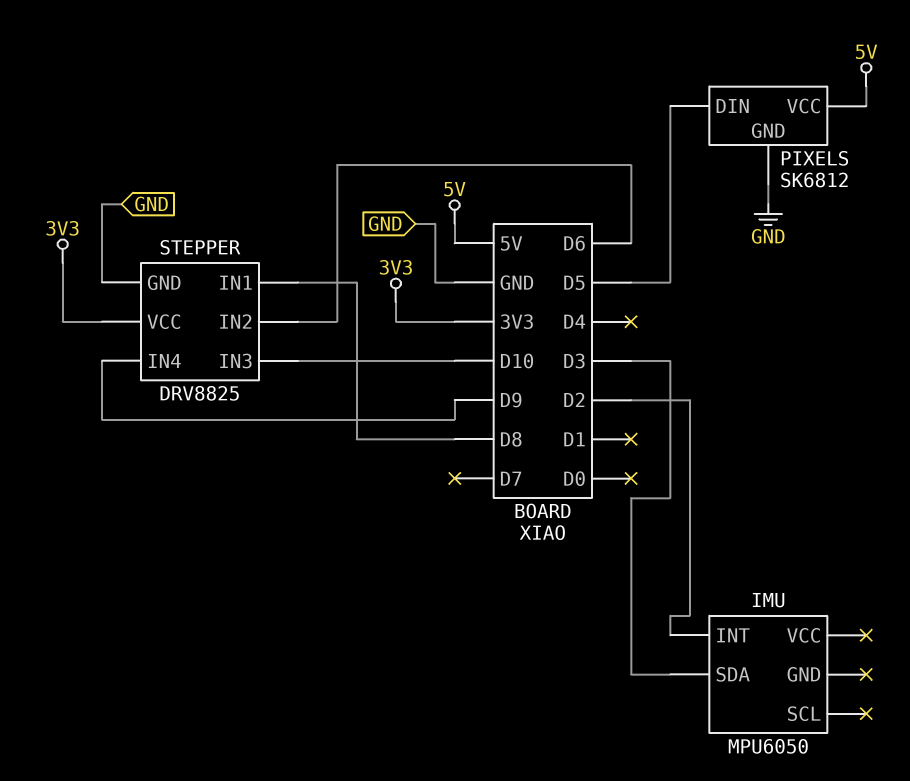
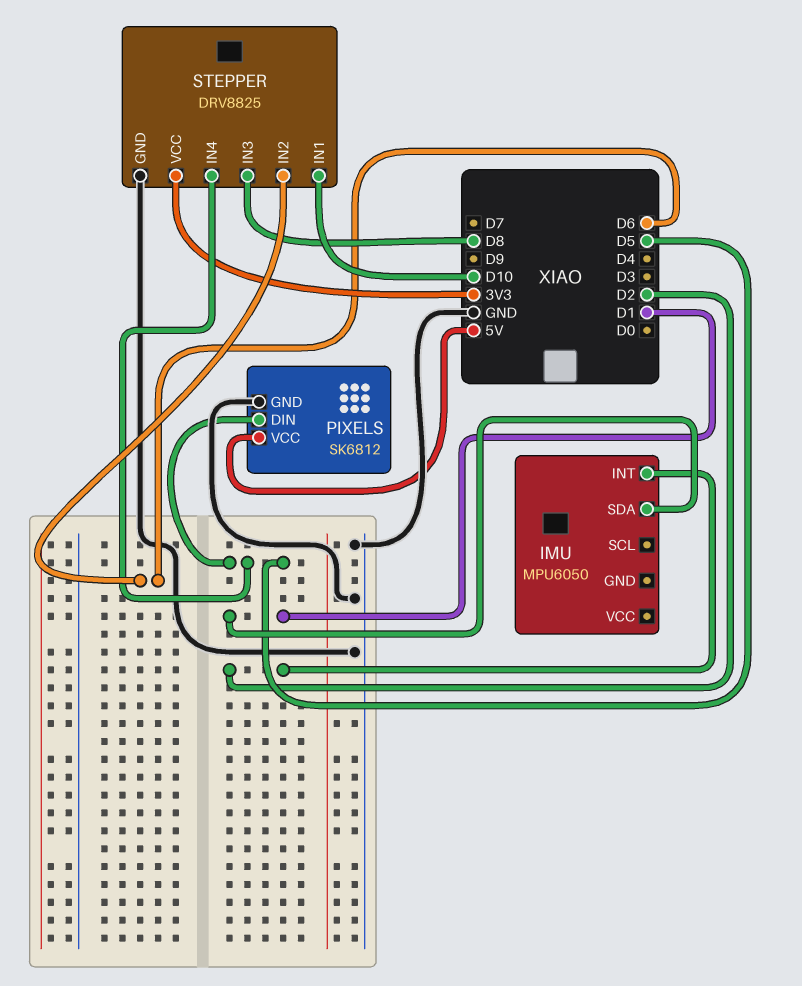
IMU pin SDA: D3 -> D1
STEPPER pin IN1: D8 -> D10
STEPPER pin IN3: D10 -> D8
STEPPER pin IN4: D9 -> D5

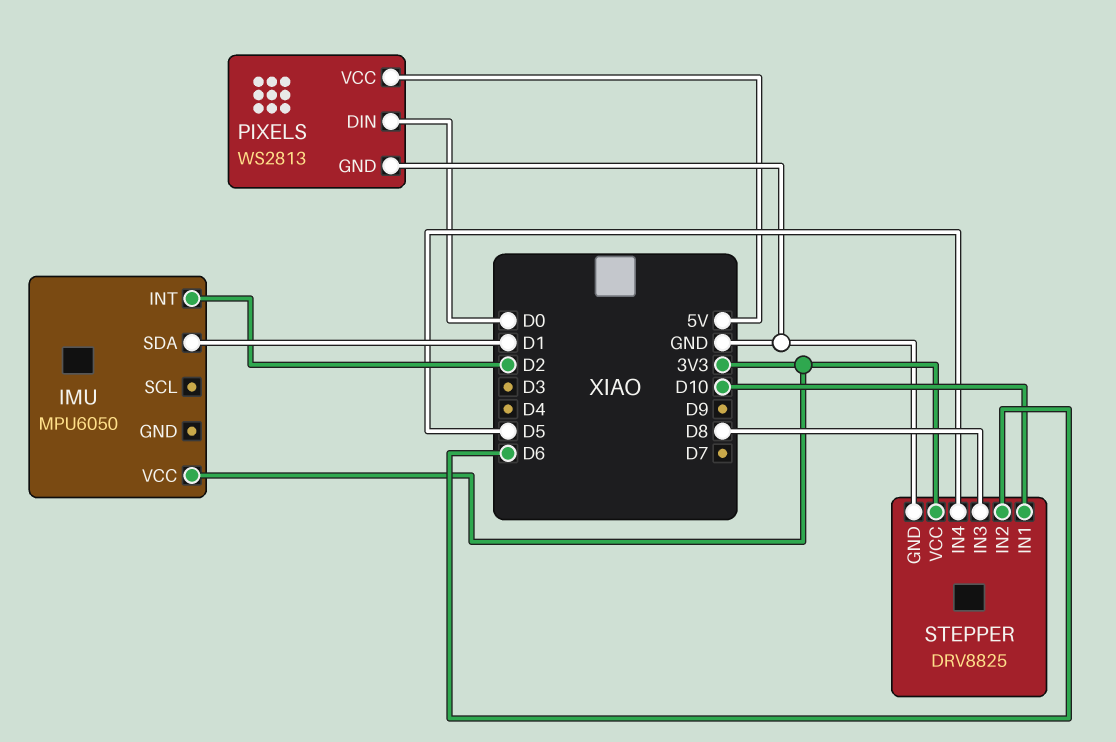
IMU pin VCC: none -> 3V3
PIXELS: SK6812 -> WS2813
PIXELS pin DIN: D5 -> D0

